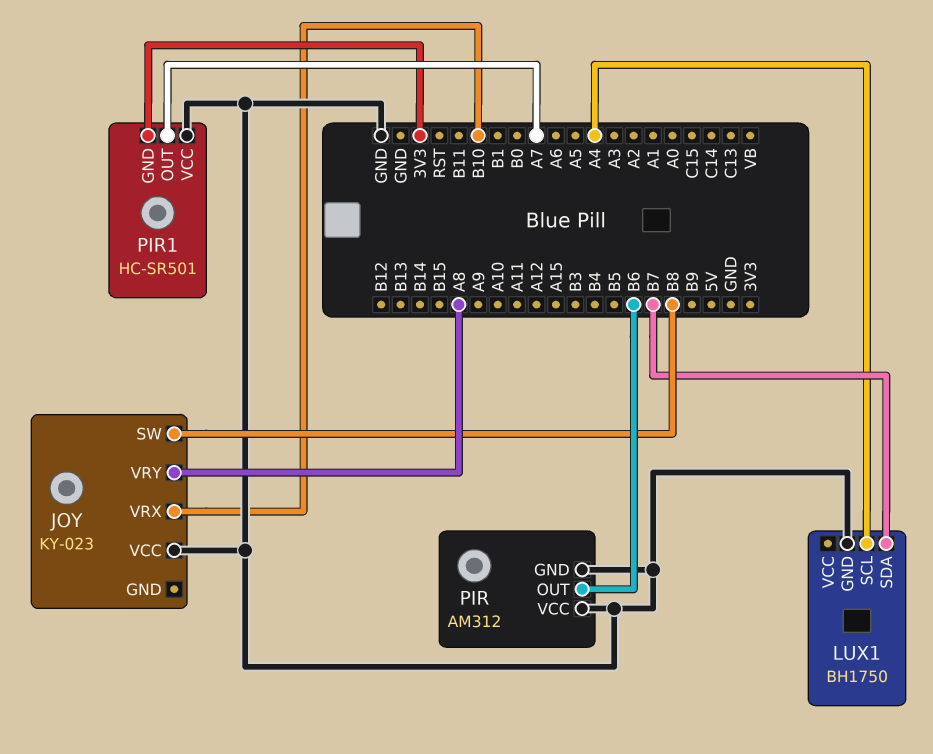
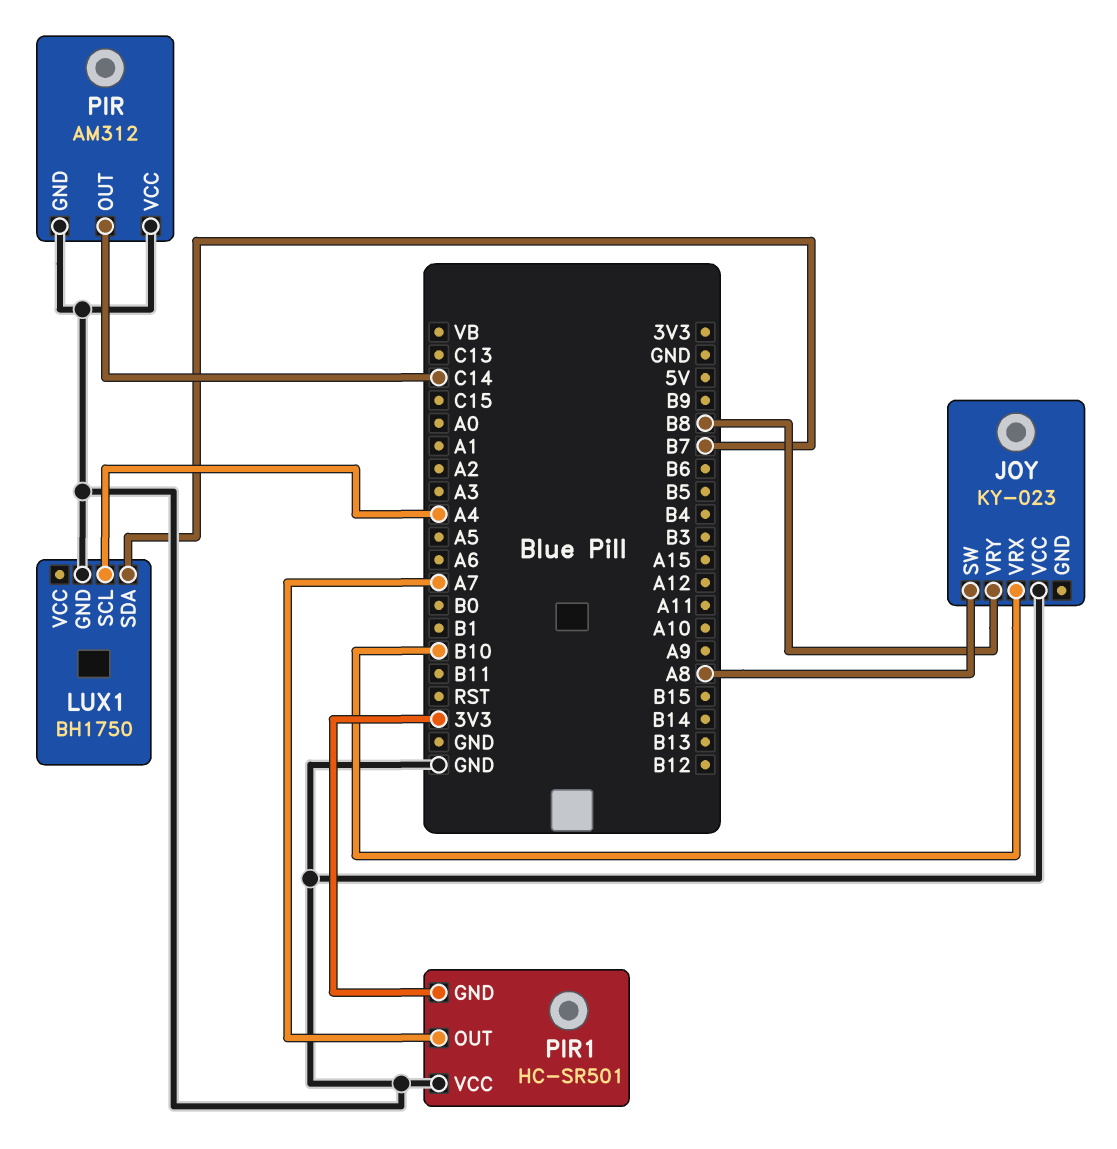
JOY pin SW: B8 -> A8
JOY pin VRY: A8 -> B8
PIR pin OUT: B6 -> C14

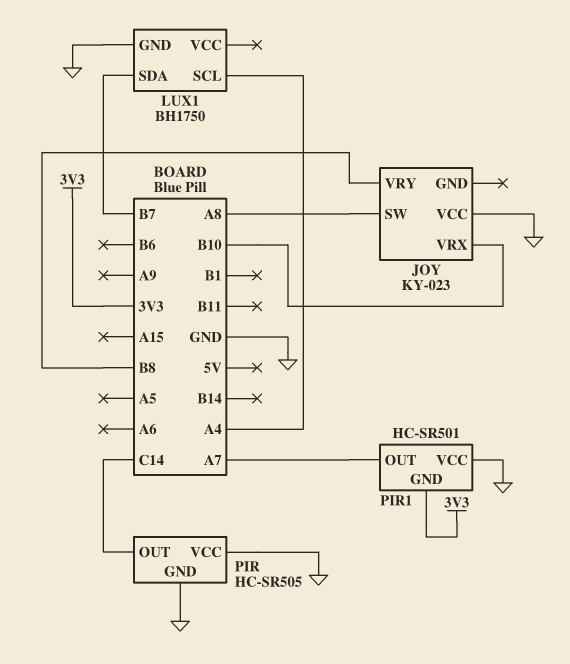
PIR: AM312 -> HC-SR505

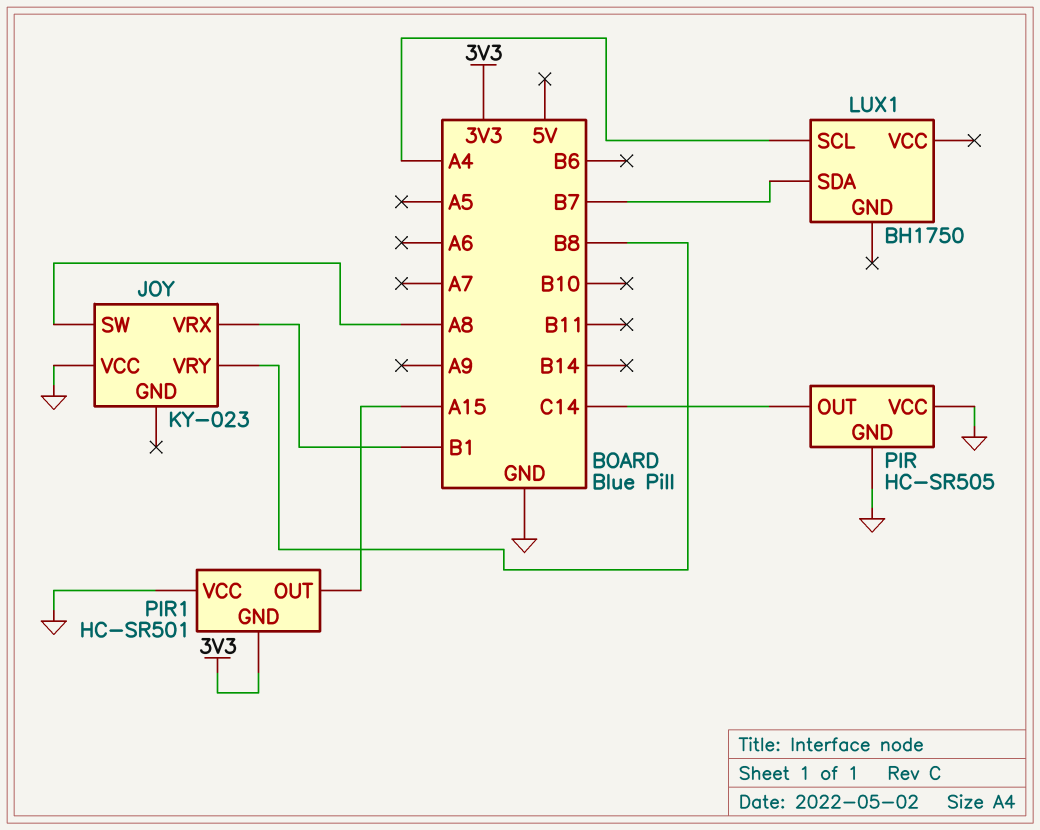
JOY pin VRX: B10 -> B1
LUX1 pin GND: GND -> none
PIR1 pin OUT: A7 -> A15

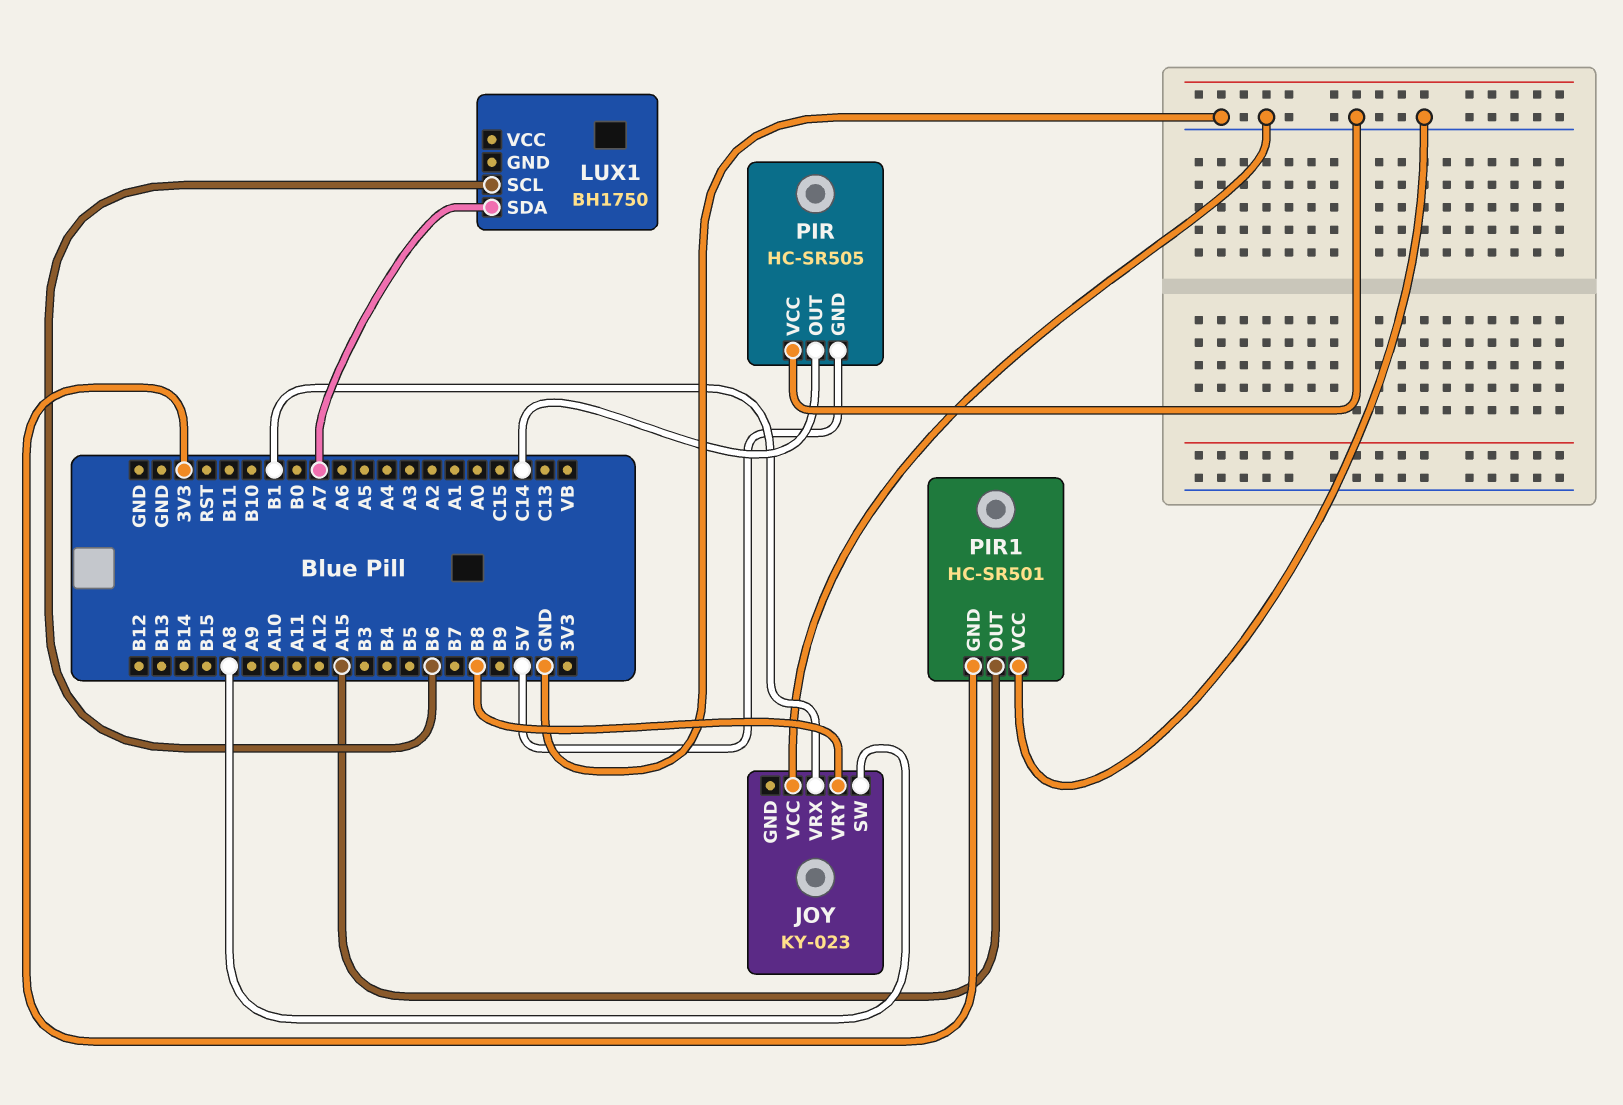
LUX1 pin SCL: A4 -> B6
LUX1 pin SDA: B7 -> A7
PIR pin GND: GND -> 5V

